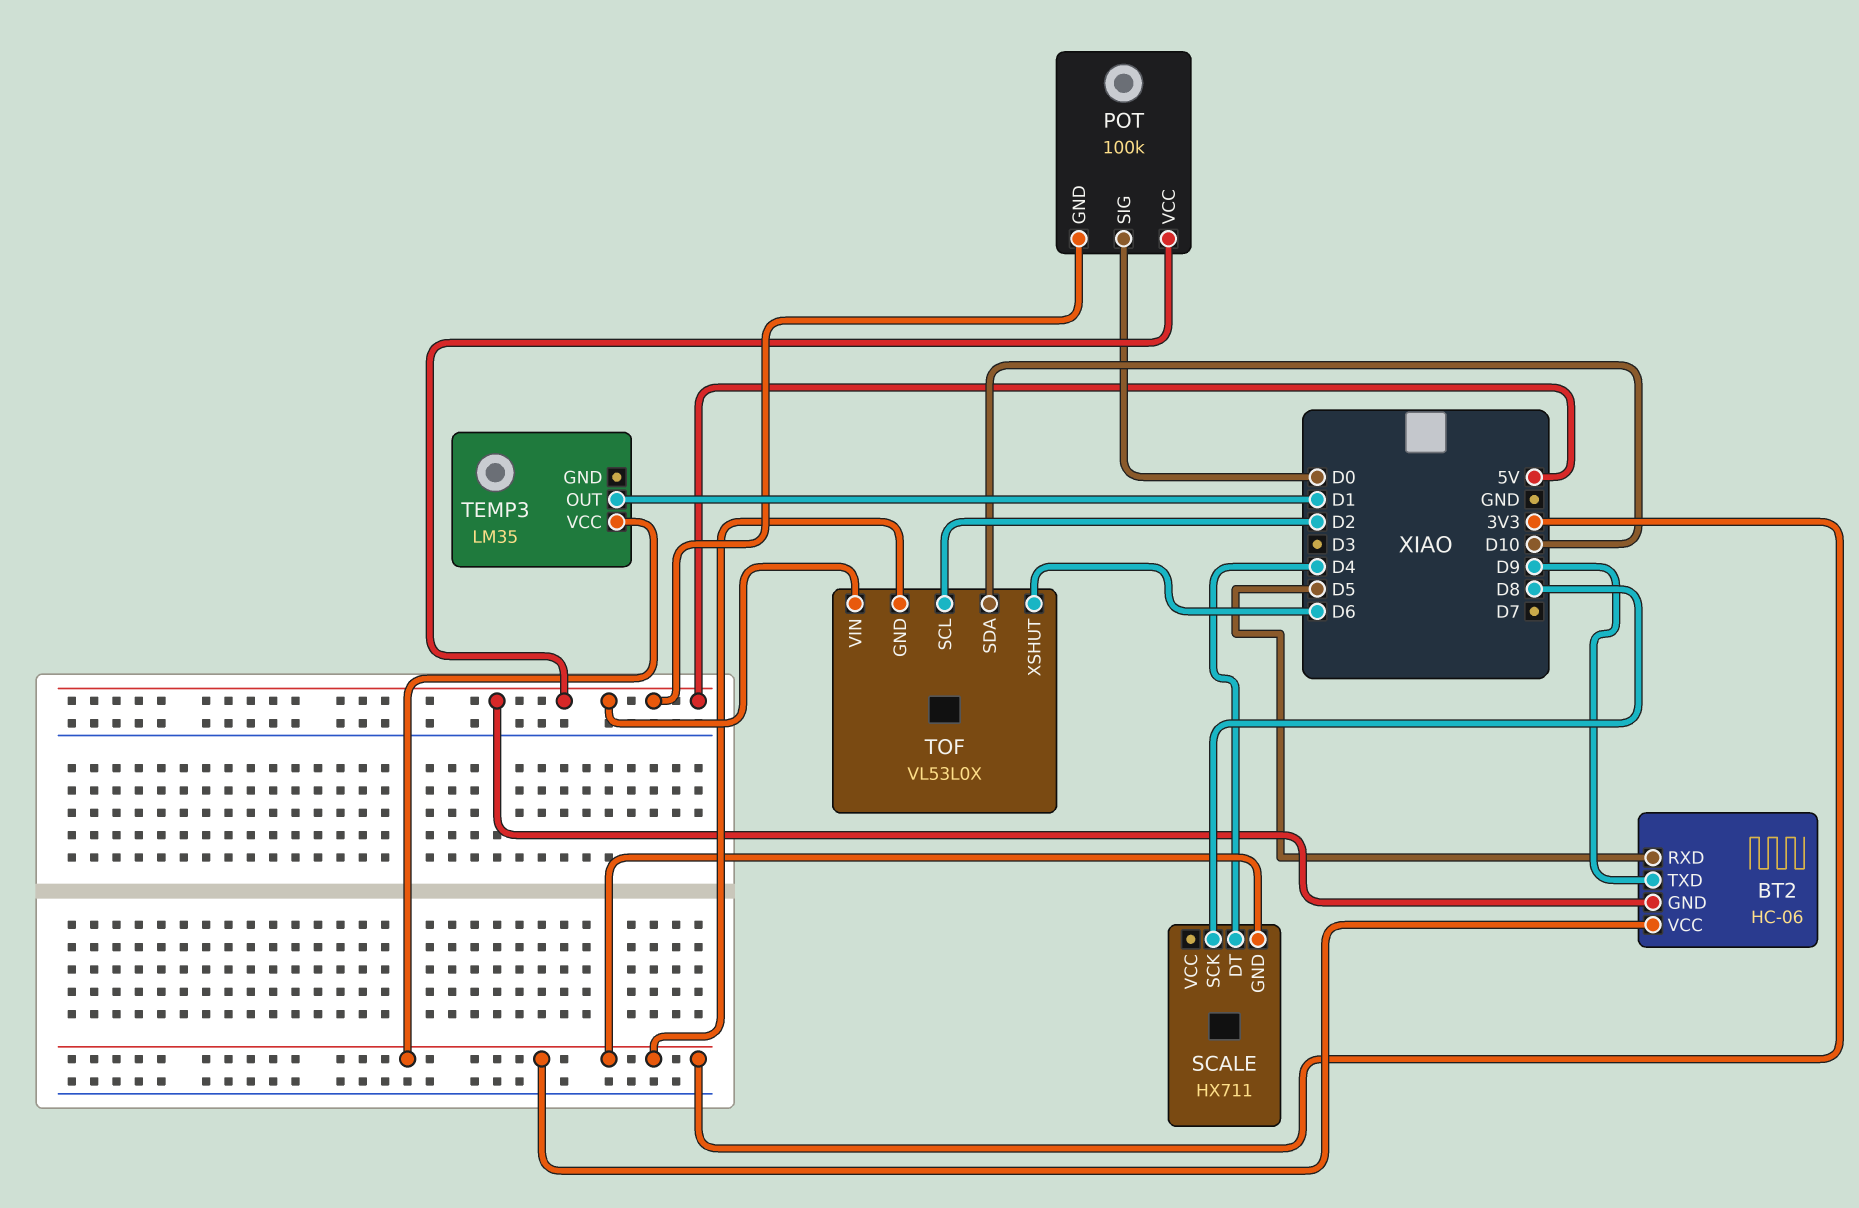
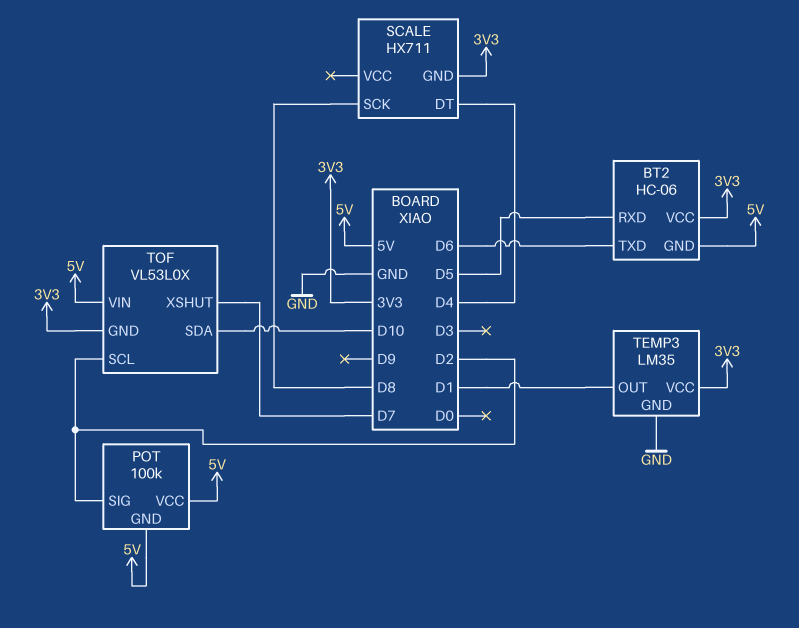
BT2 pin TXD: D9 -> D6
POT pin SIG: D0 -> D2
TEMP3 pin GND: none -> GND
TOF pin XSHUT: D6 -> D7

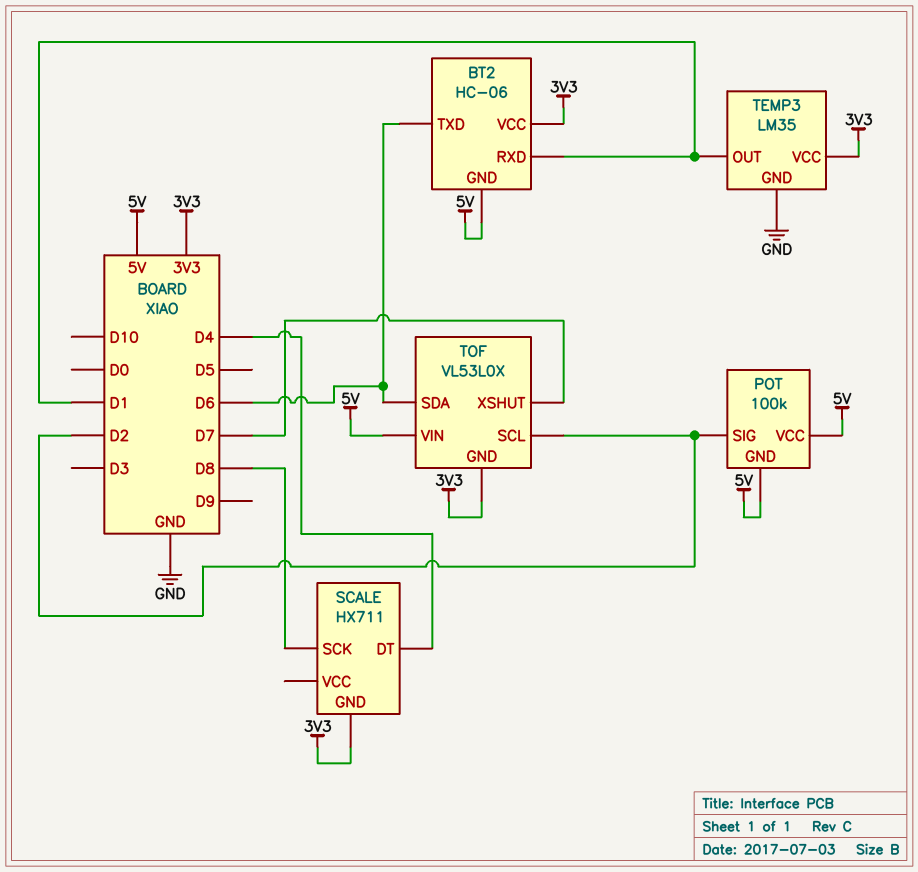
BT2 pin RXD: D5 -> D1
TOF pin SDA: D10 -> D6

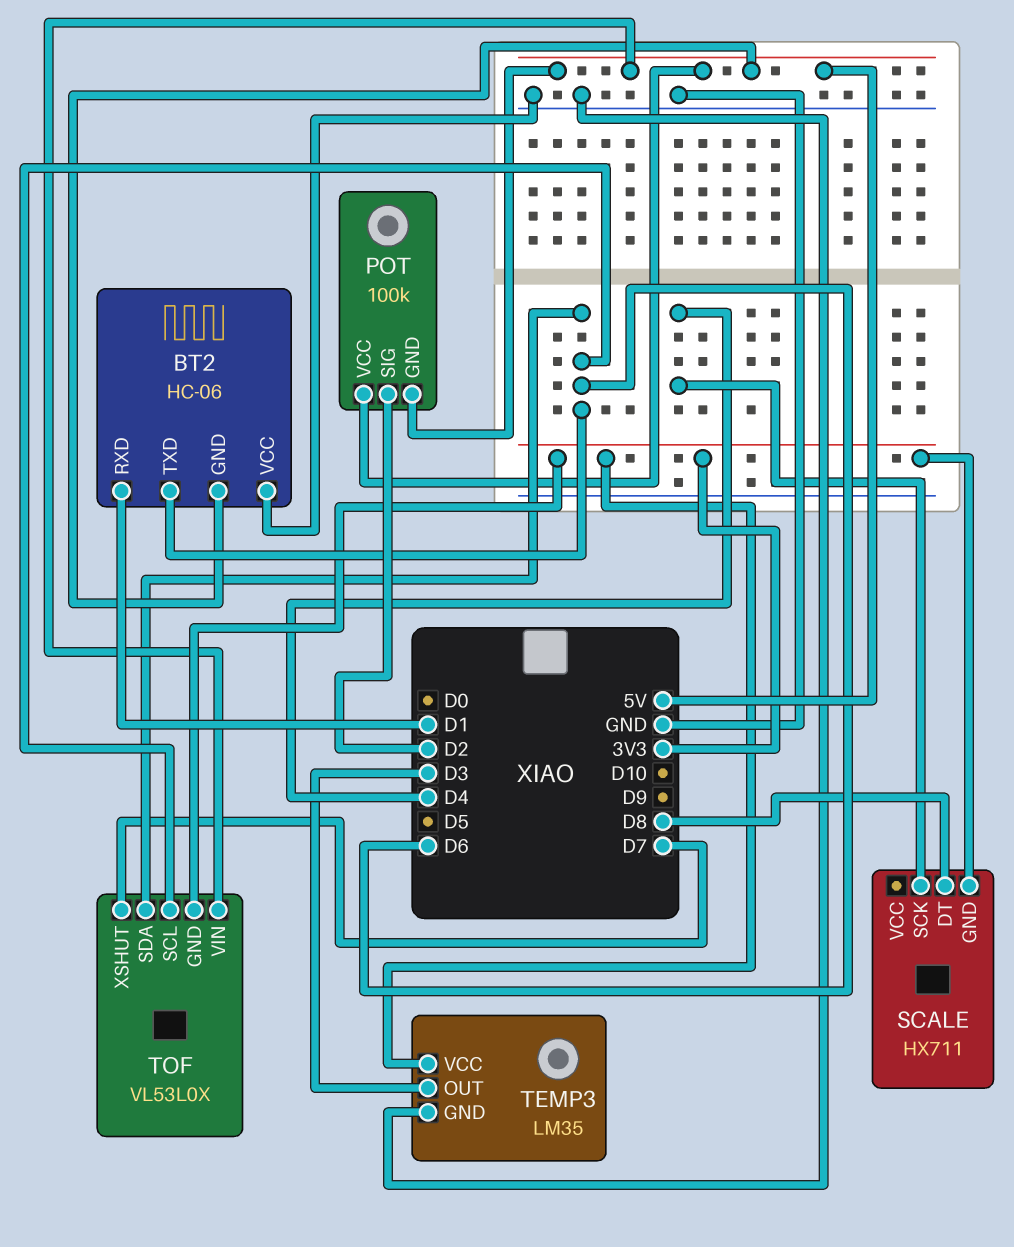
BT2 pin VCC: 3V3 -> GND
SCALE pin DT: D4 -> D8
SCALE pin SCK: D8 -> D4
TEMP3 pin OUT: D1 -> D3
TOF pin SCL: D2 -> D6

